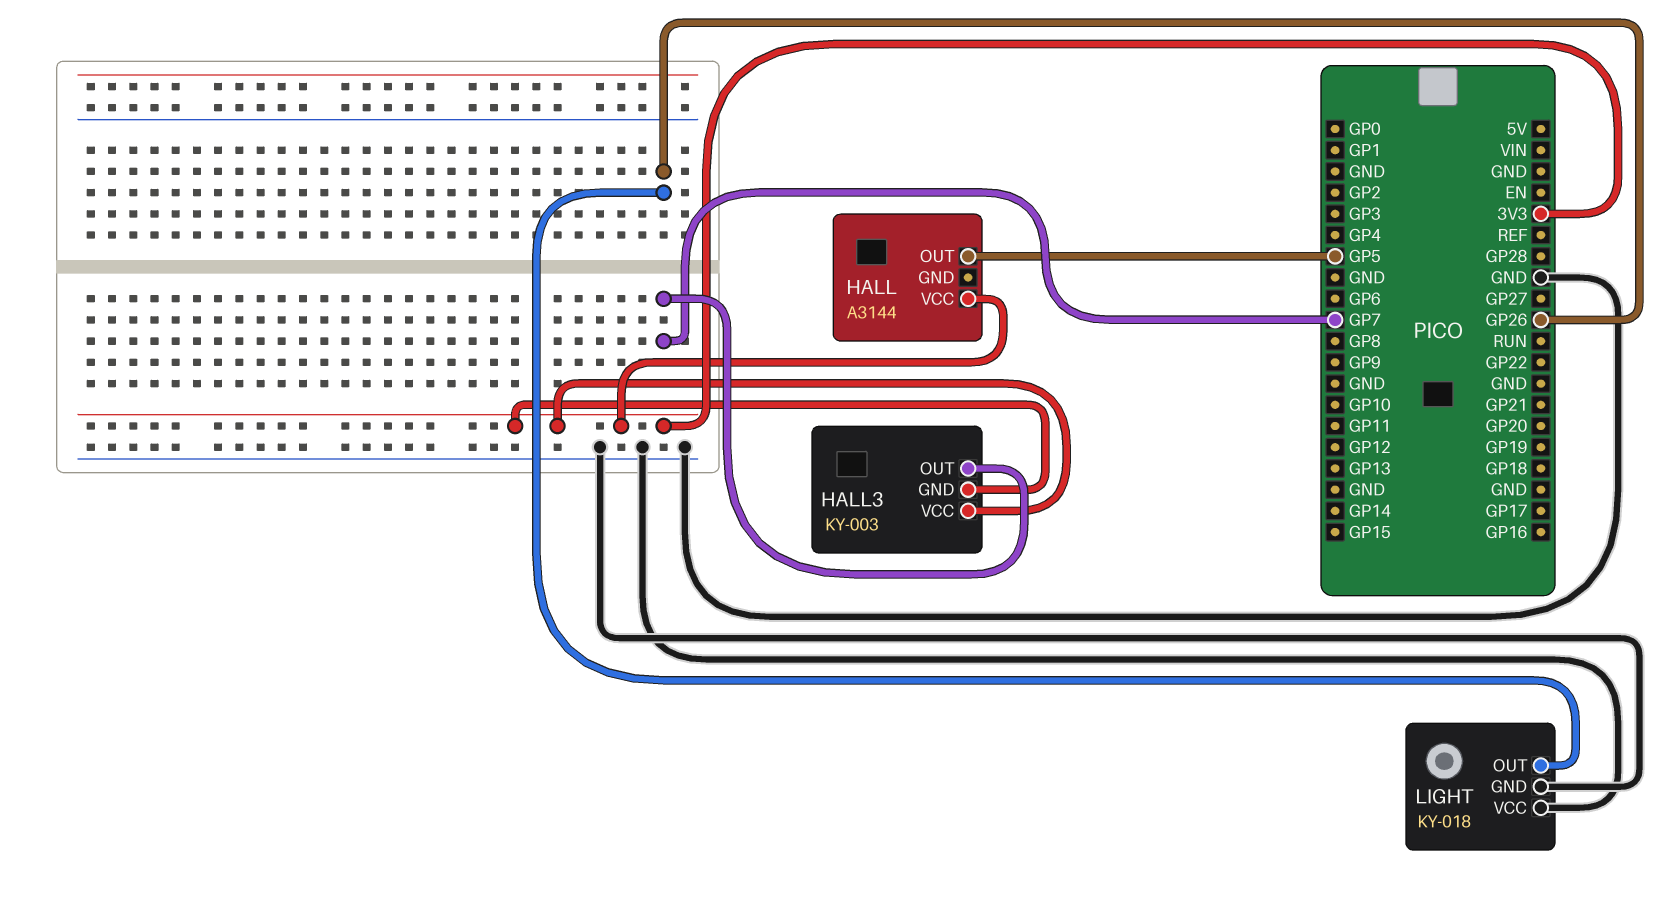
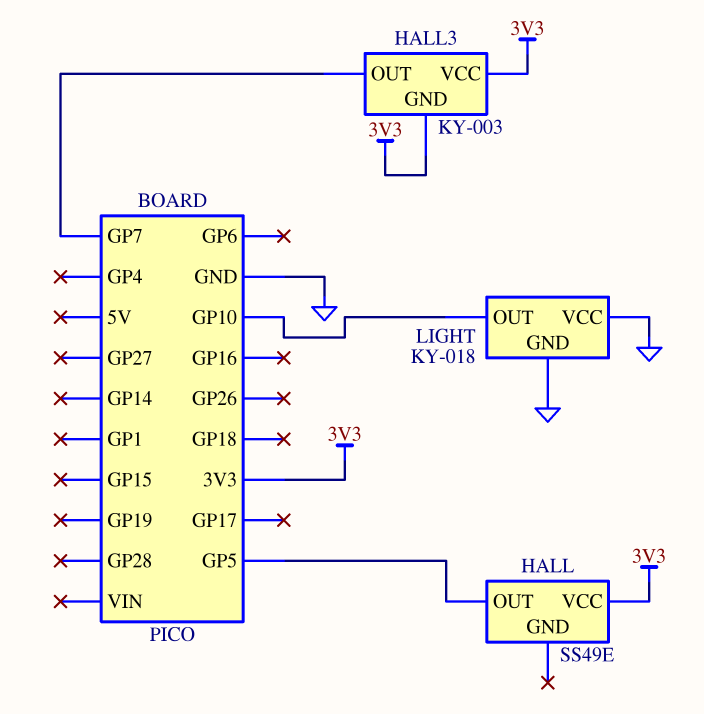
HALL: A3144 -> SS49E
LIGHT pin OUT: GP26 -> GP10

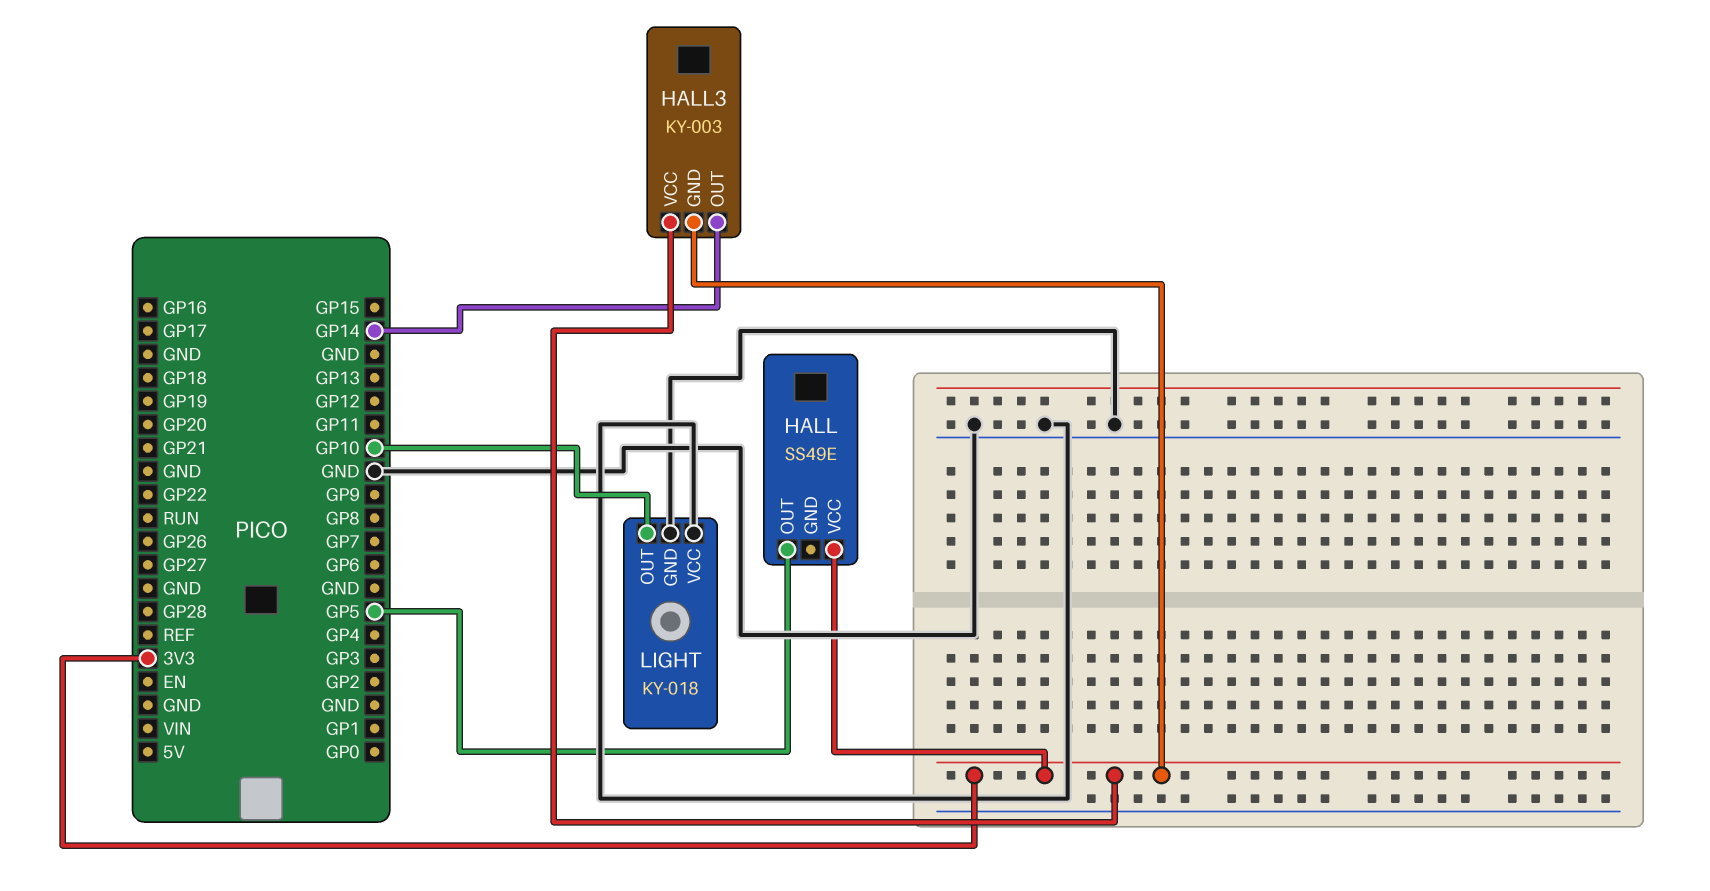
HALL3 pin OUT: GP7 -> GP14

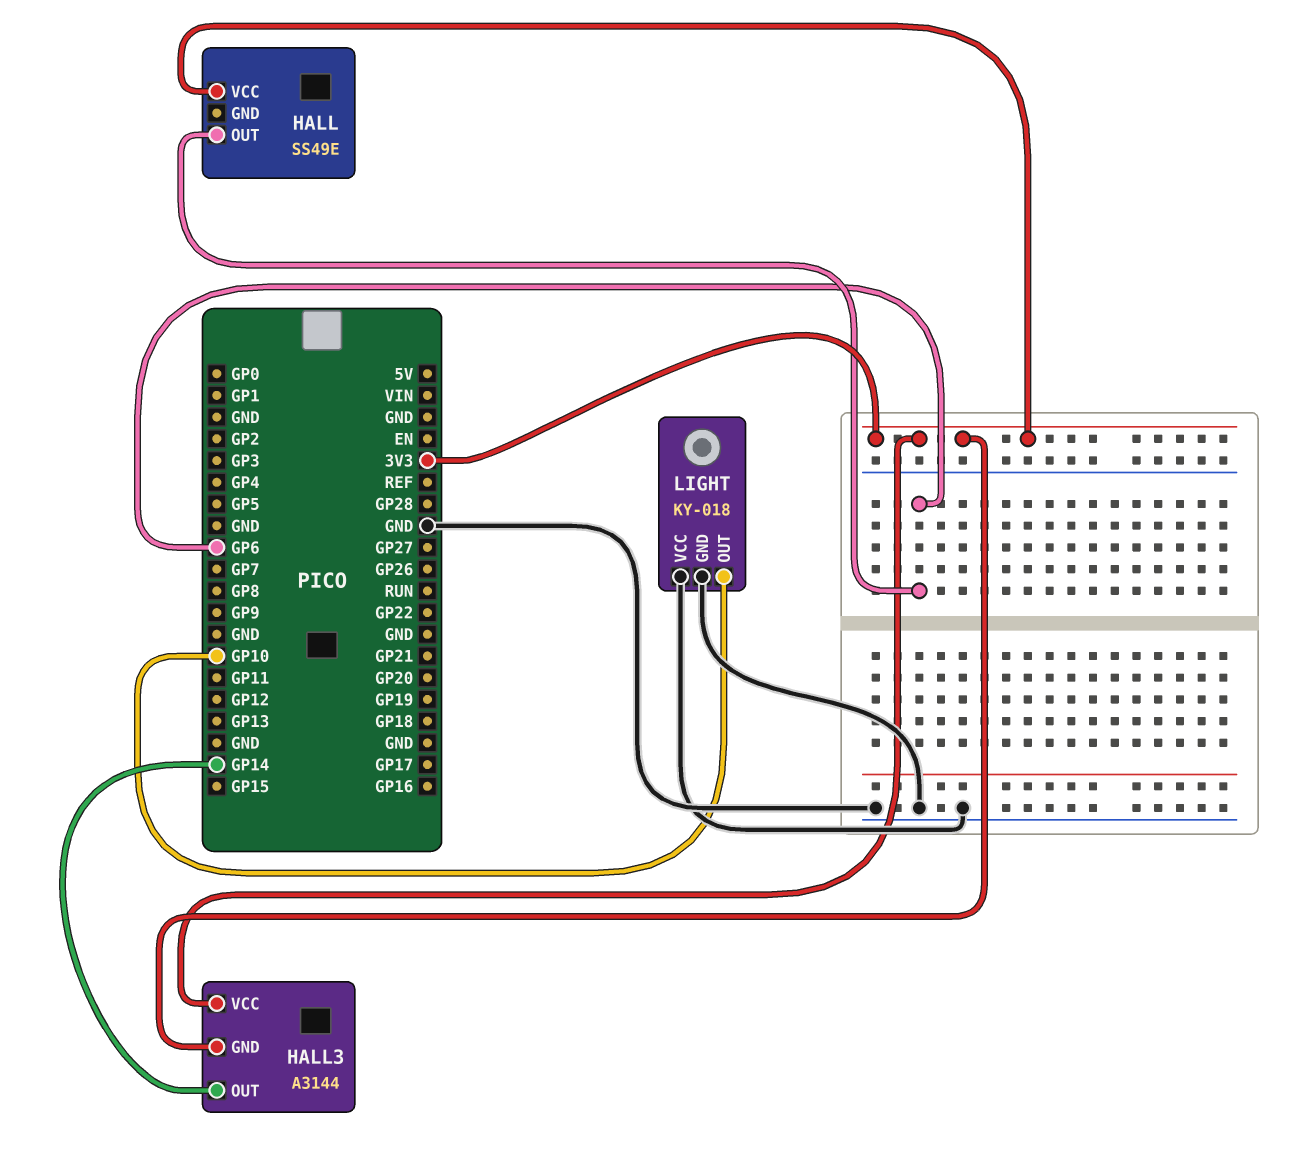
HALL pin OUT: GP5 -> GP6
HALL3: KY-003 -> A3144

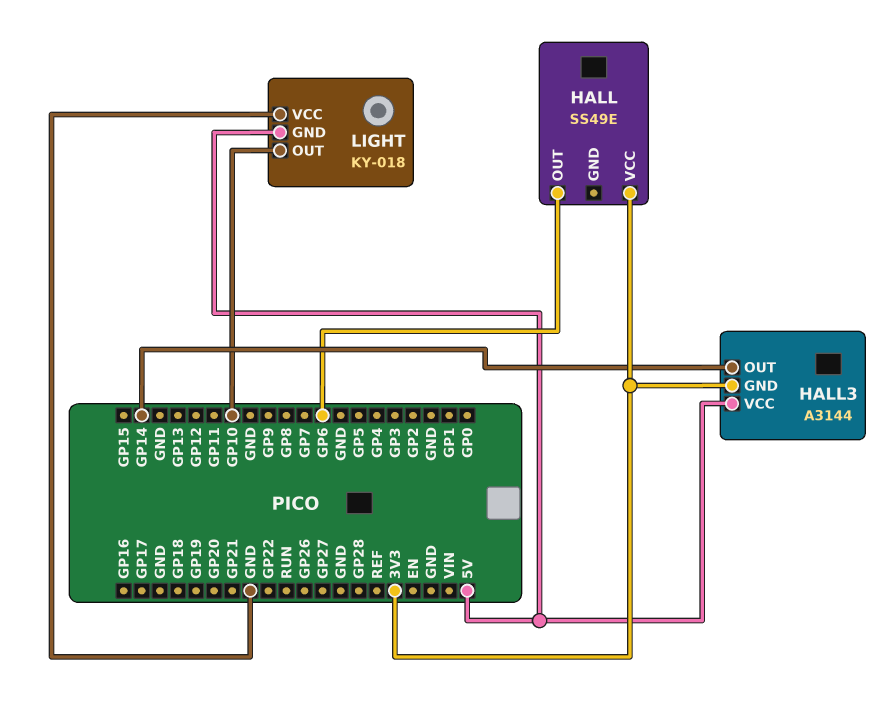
HALL3 pin VCC: 3V3 -> 5V
LIGHT pin GND: GND -> 5V

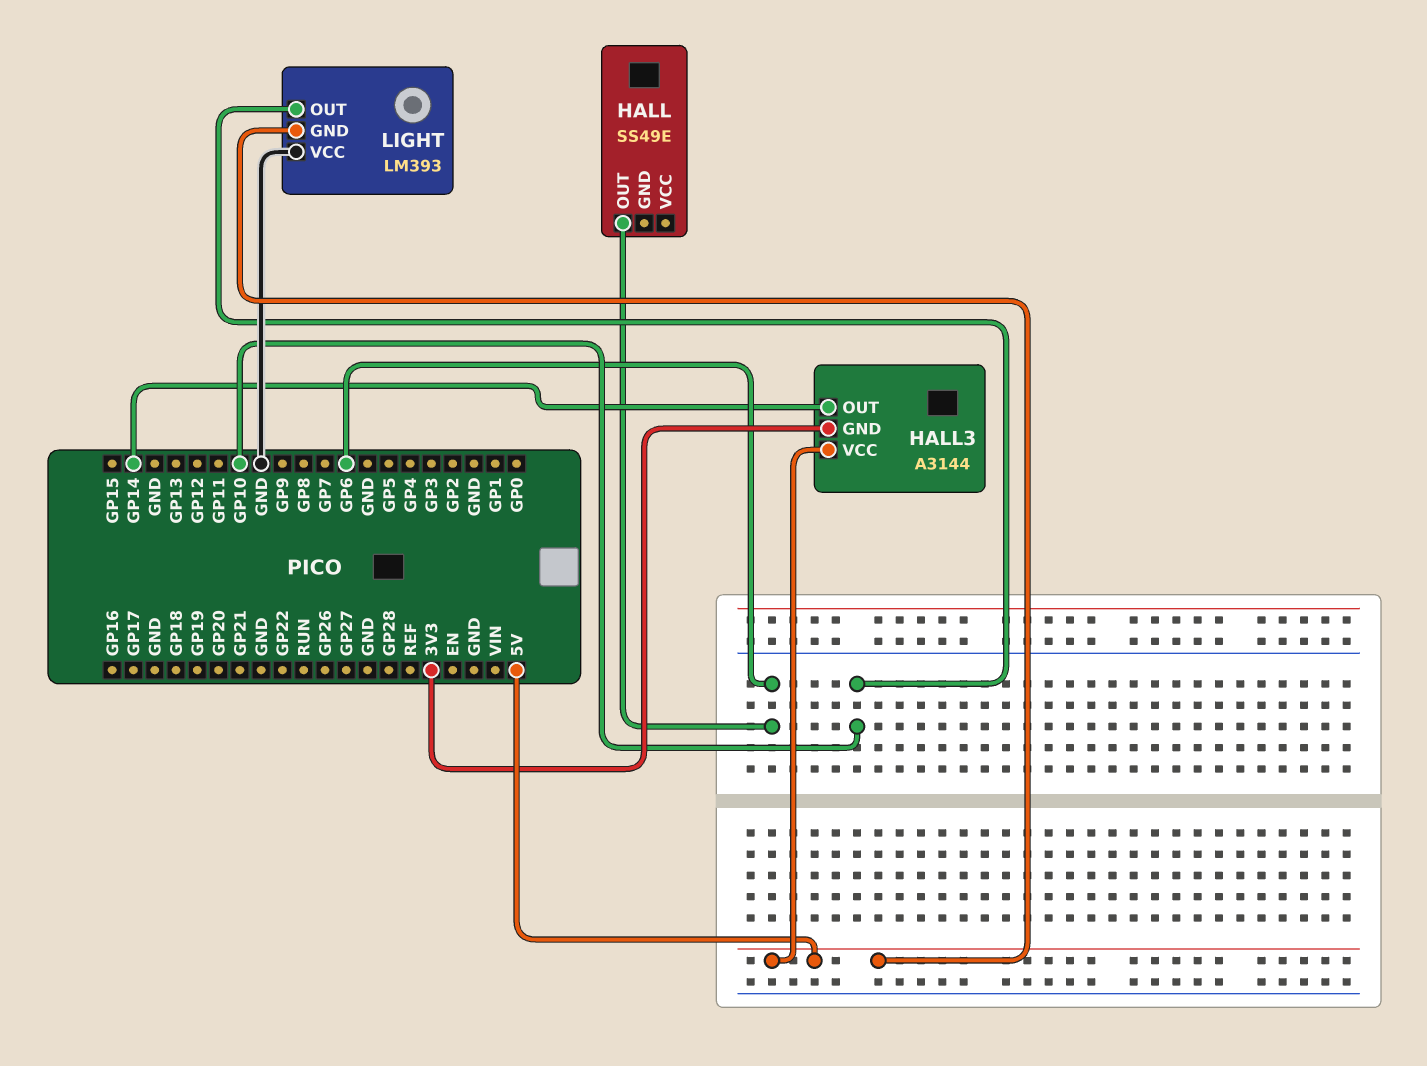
HALL pin VCC: 3V3 -> none
LIGHT: KY-018 -> LM393

